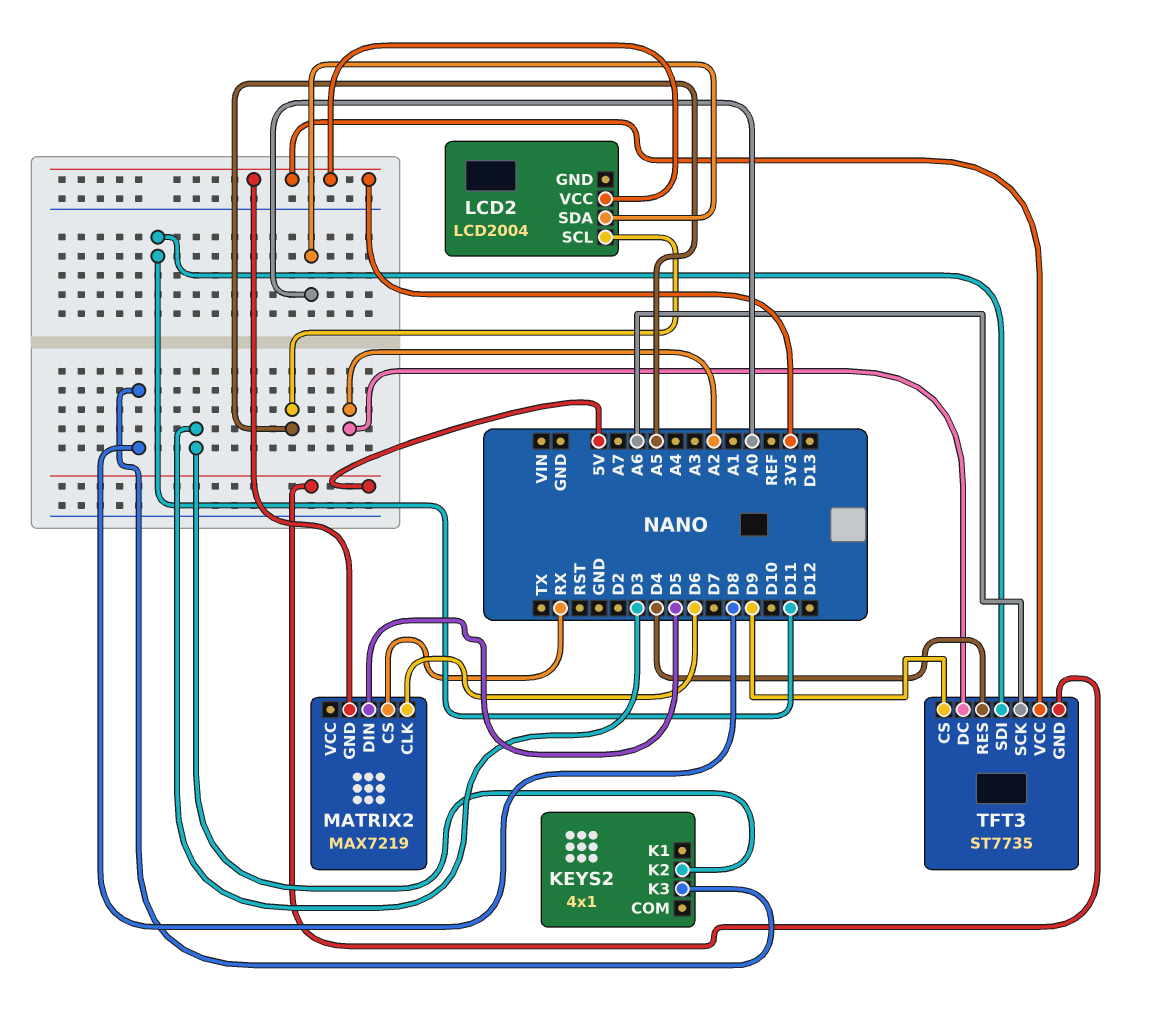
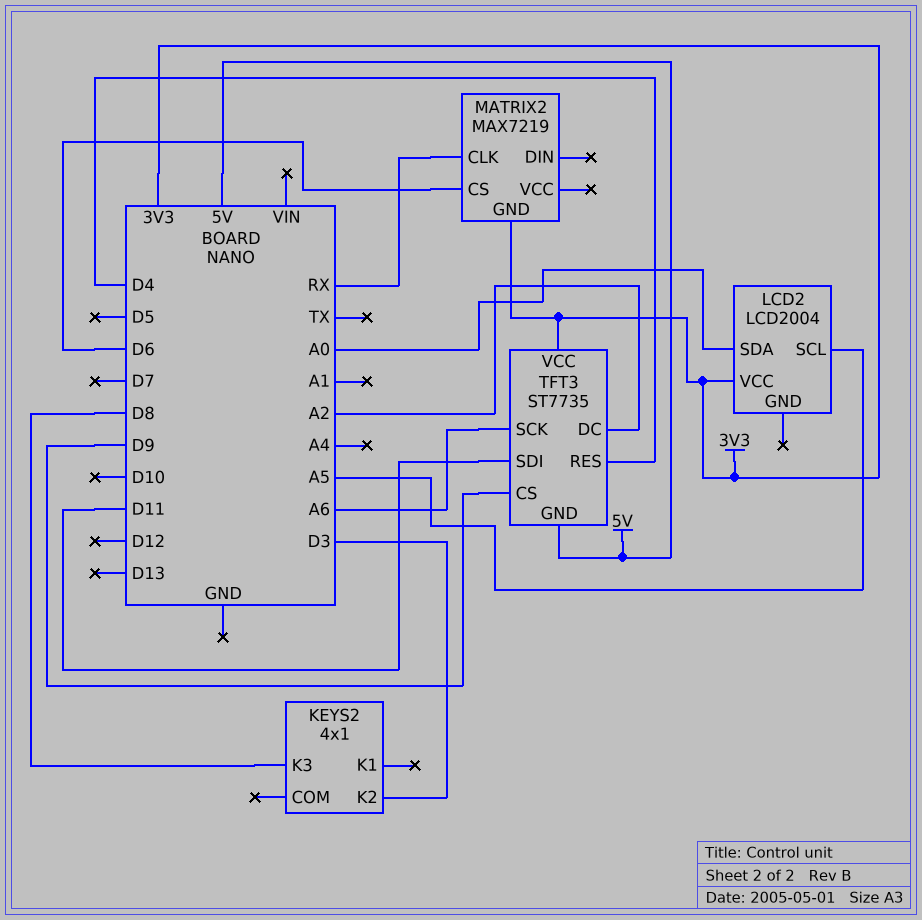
MATRIX2 pin CLK: D6 -> RX
MATRIX2 pin CS: RX -> D6
MATRIX2 pin DIN: D5 -> none

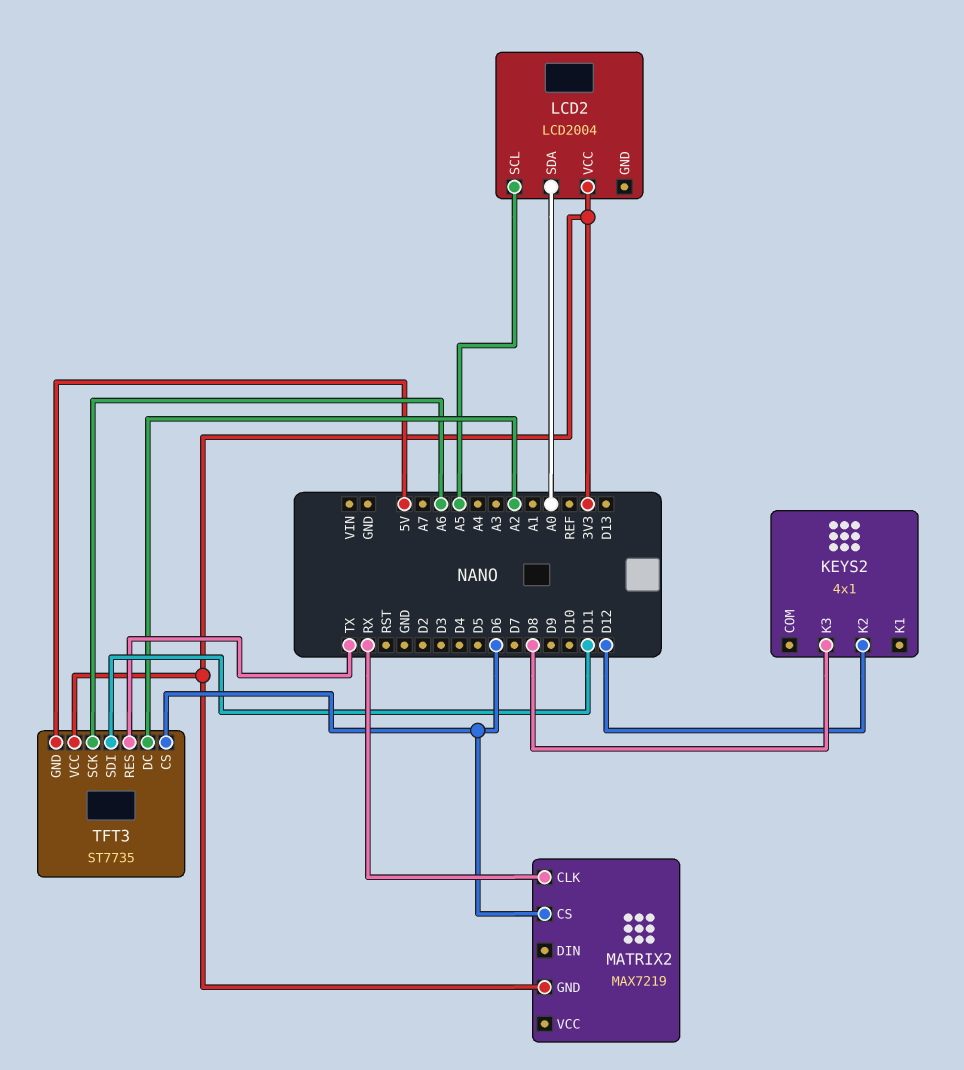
KEYS2 pin K2: D3 -> D12
TFT3 pin CS: D9 -> D6
TFT3 pin RES: D4 -> TX

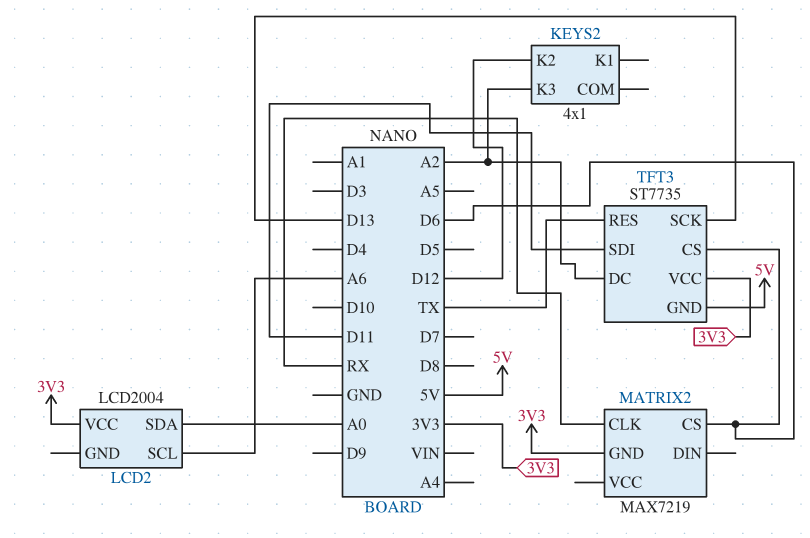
KEYS2 pin K3: D8 -> A2
LCD2 pin SCL: A5 -> A6
TFT3 pin SCK: A6 -> D13

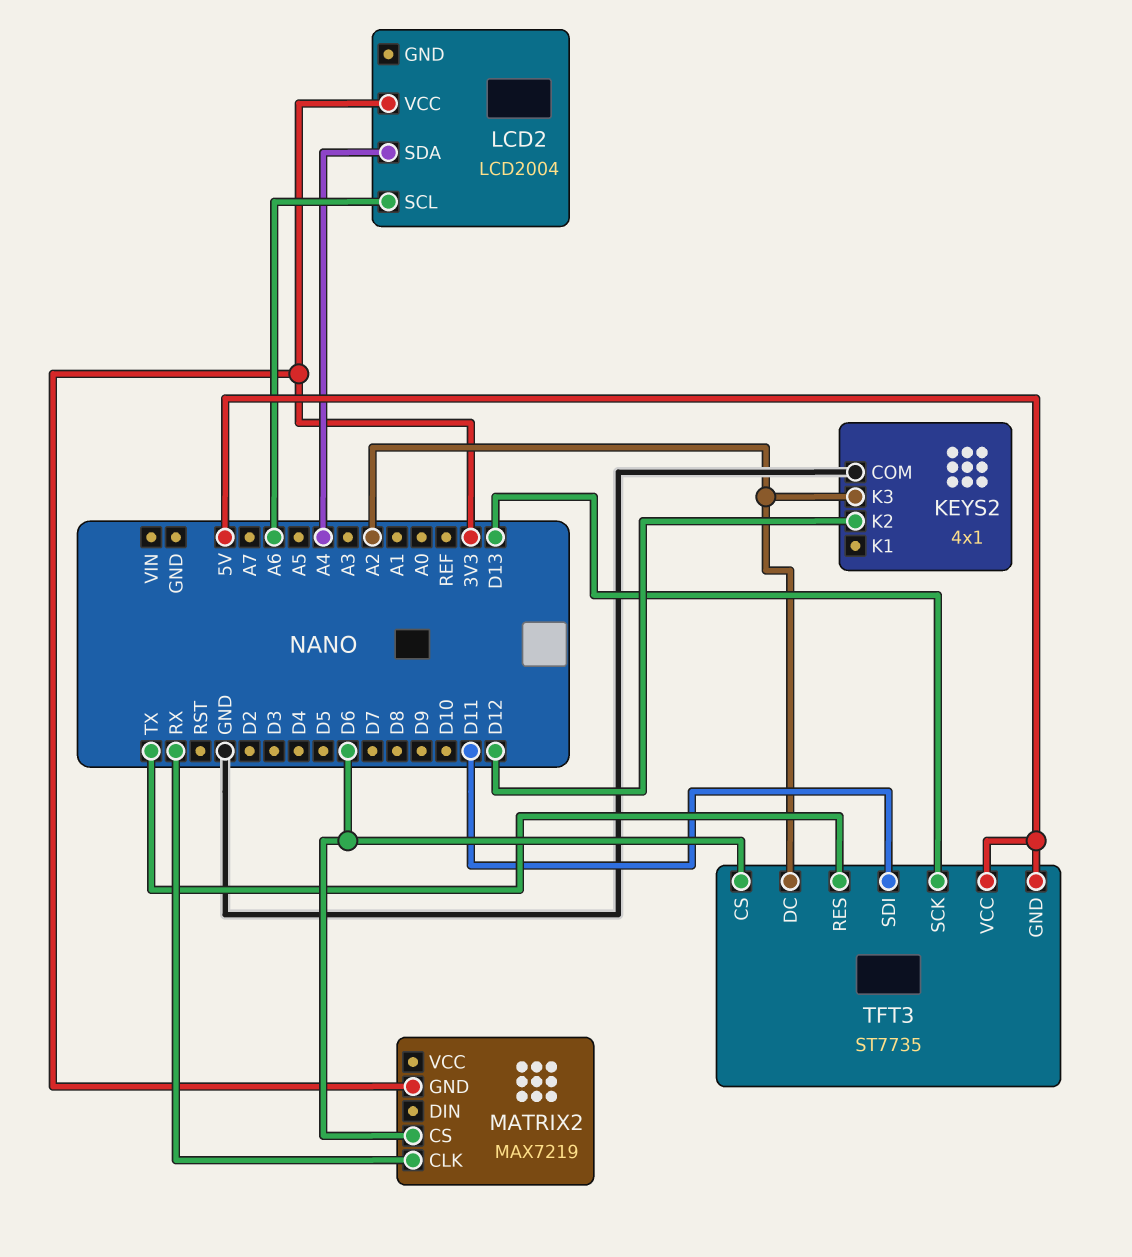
KEYS2 pin COM: none -> GND
LCD2 pin SDA: A0 -> A4
TFT3 pin VCC: 3V3 -> 5V

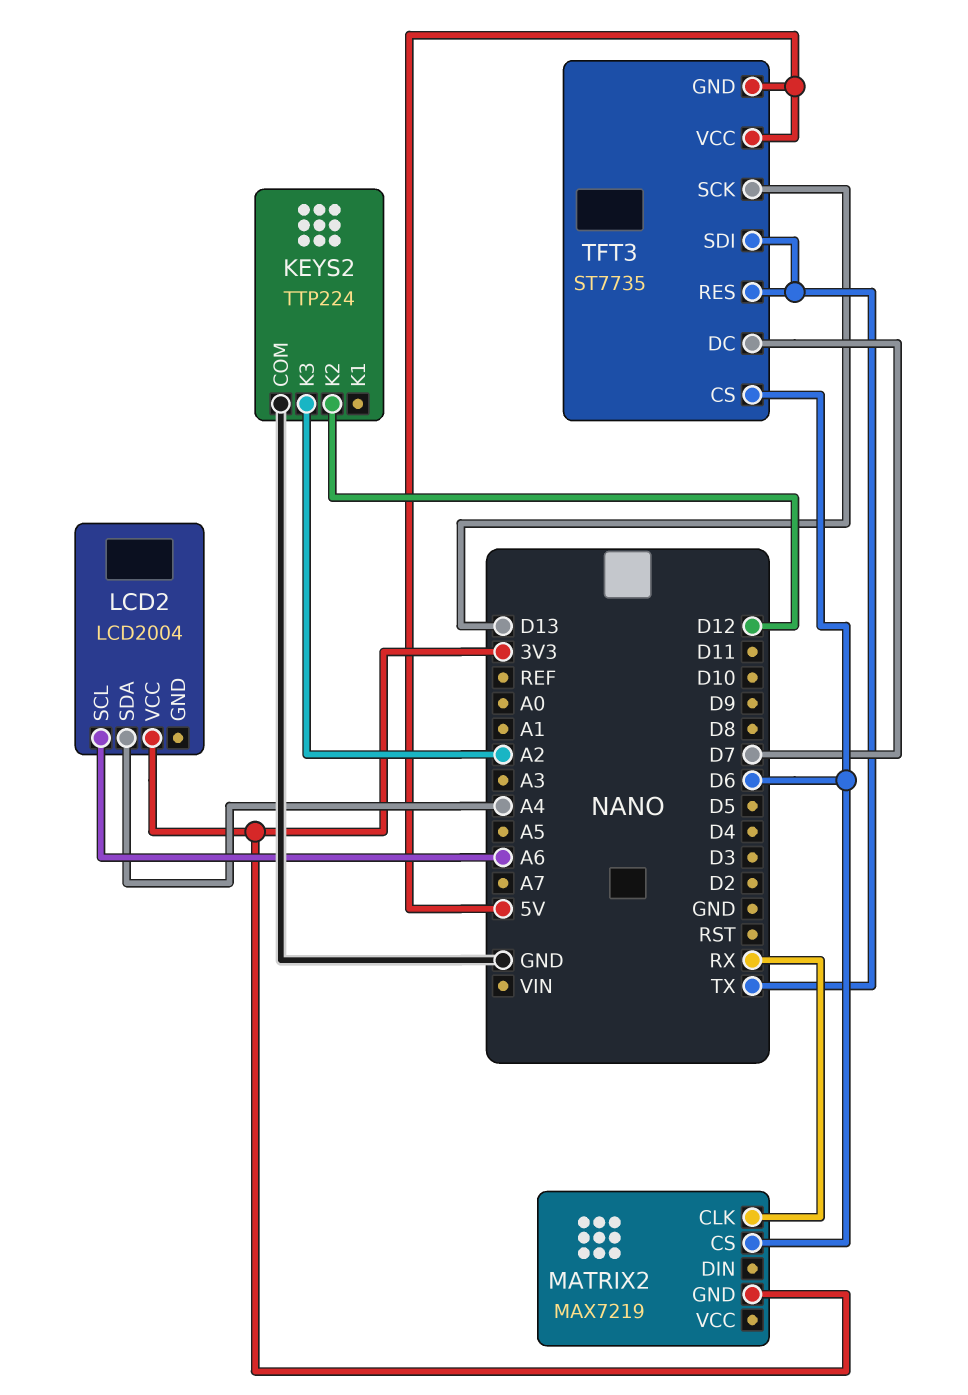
KEYS2: 4x1 -> TTP224
TFT3 pin DC: A2 -> D7
TFT3 pin SDI: D11 -> TX

